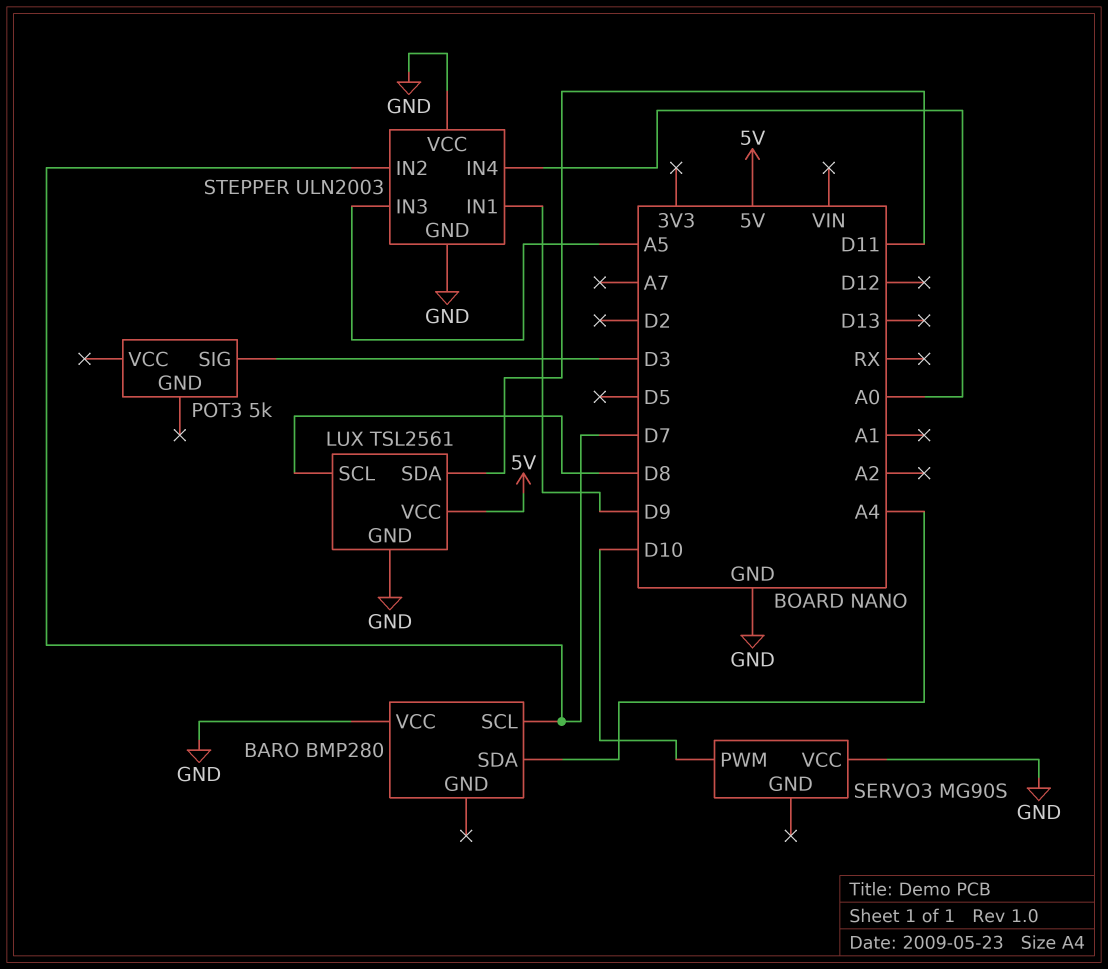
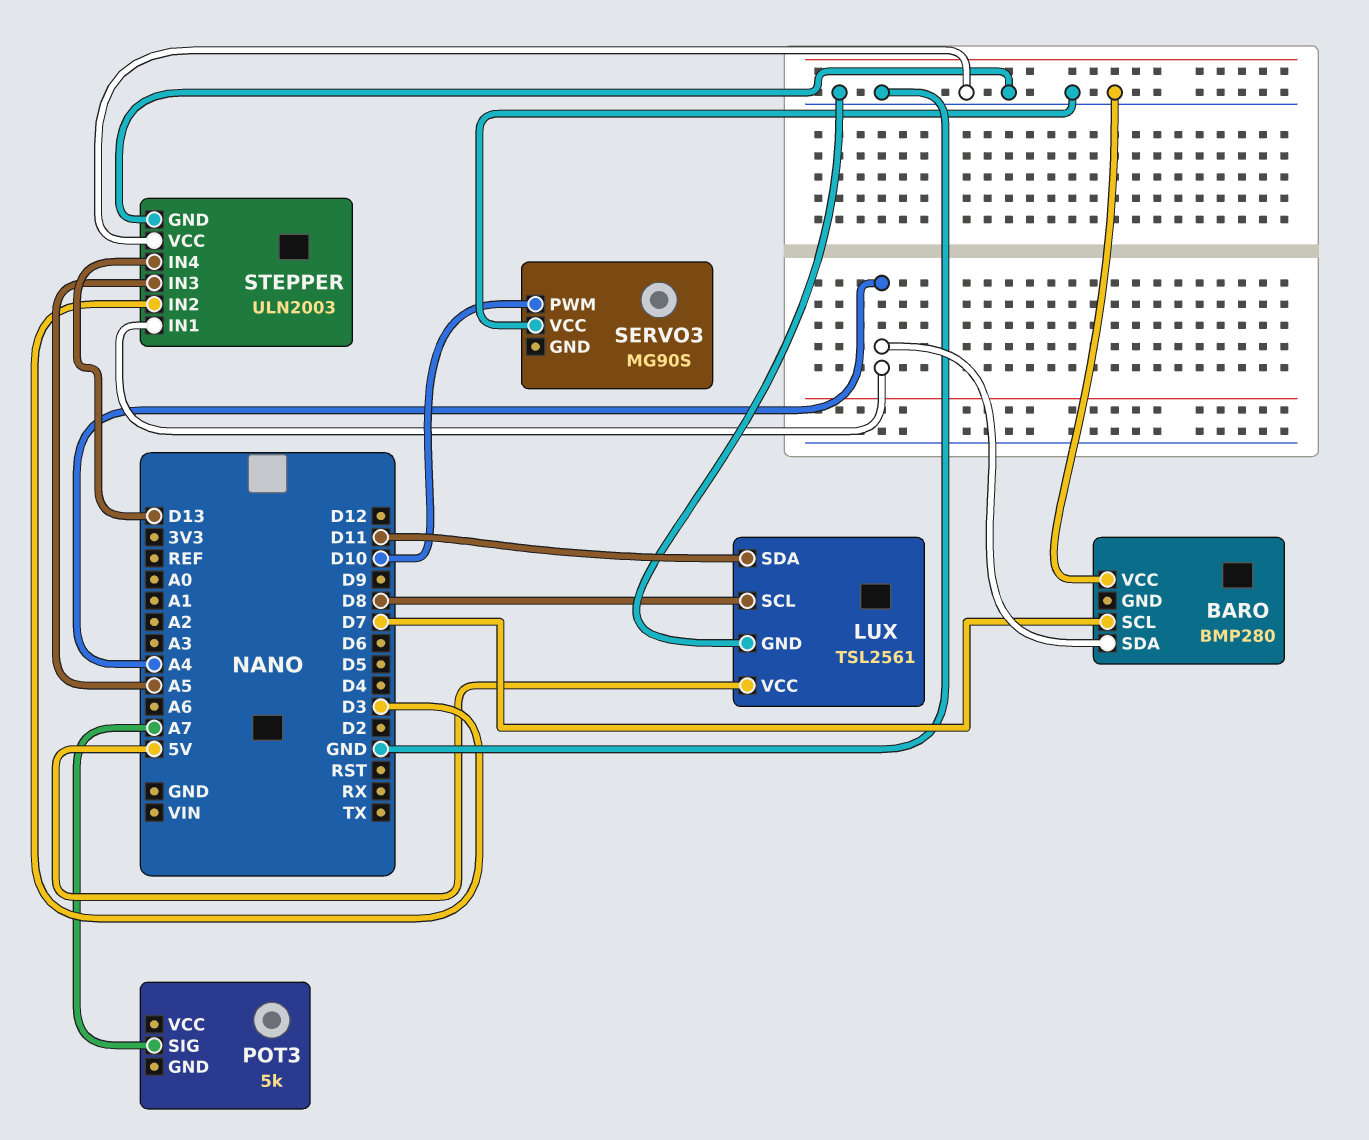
POT3 pin SIG: D3 -> A7
STEPPER pin IN1: D9 -> A4
STEPPER pin IN2: D7 -> D3
STEPPER pin IN4: A0 -> D13

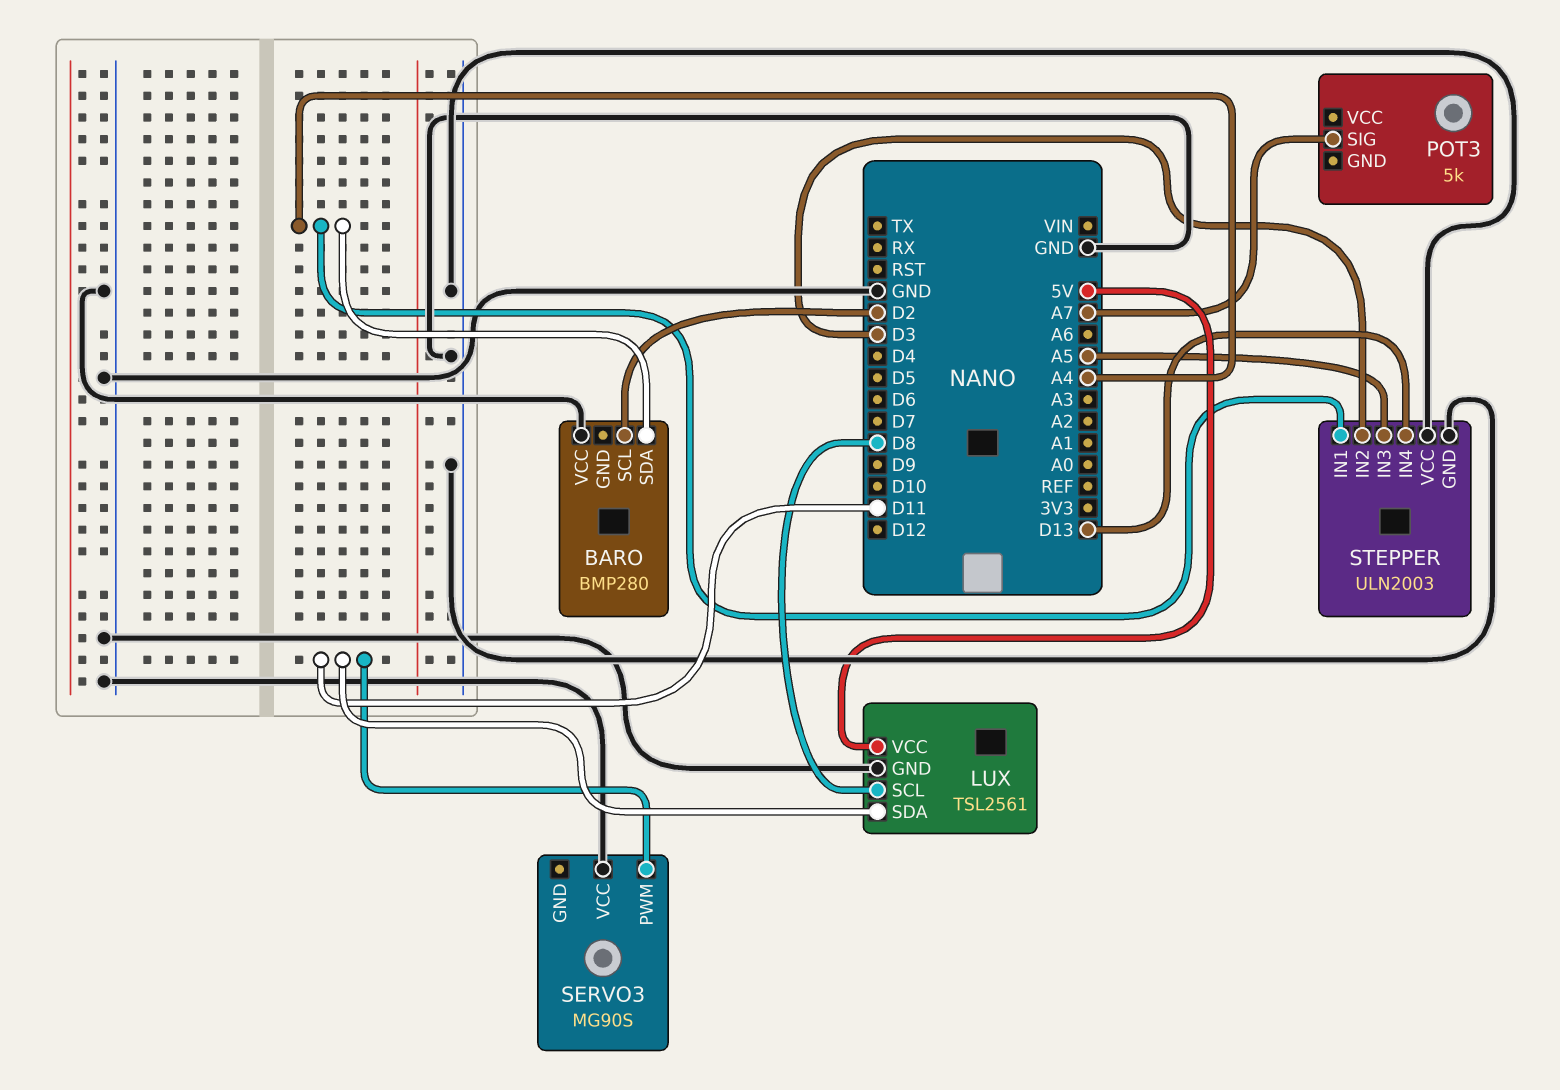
BARO pin SCL: D7 -> D2
SERVO3 pin PWM: D10 -> D11

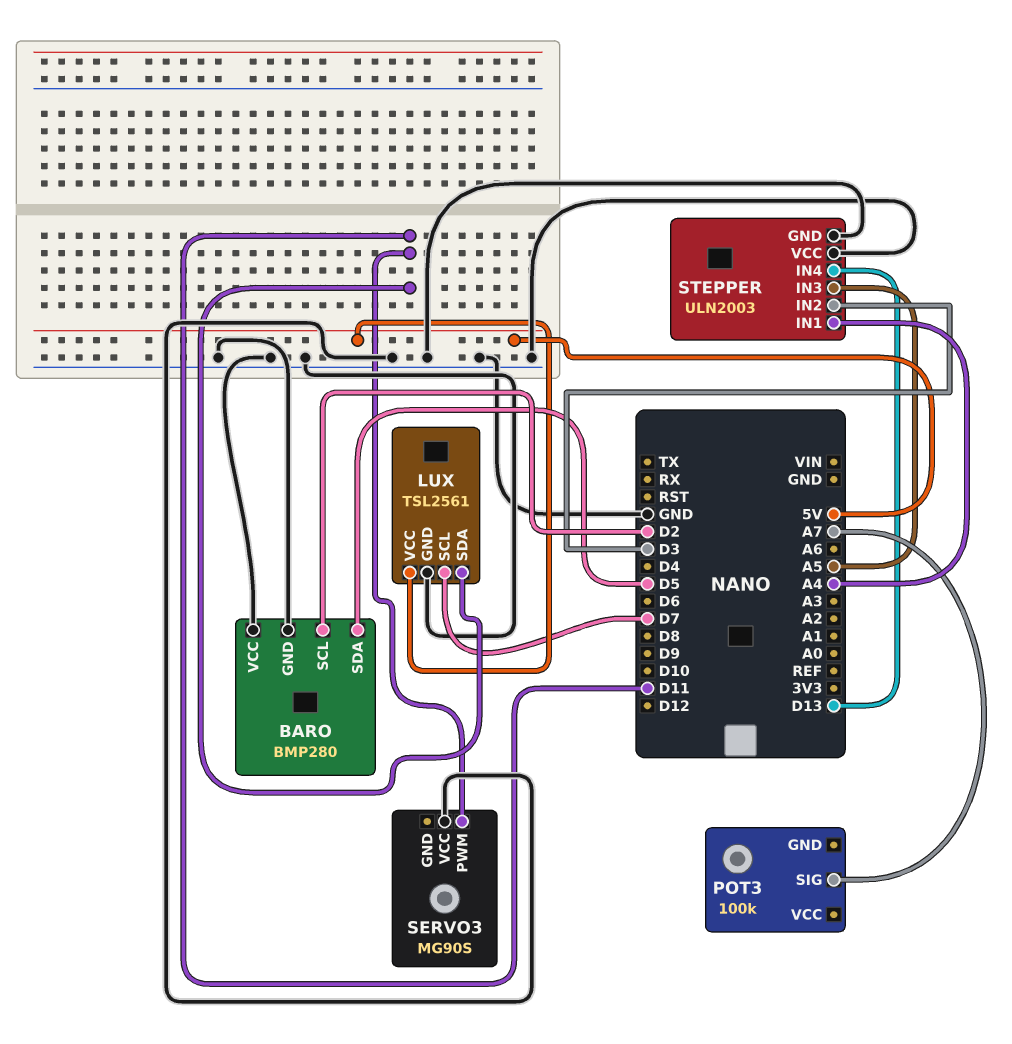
BARO pin GND: none -> GND
BARO pin SDA: A4 -> D5
LUX pin SCL: D8 -> D7
POT3: 5k -> 100k

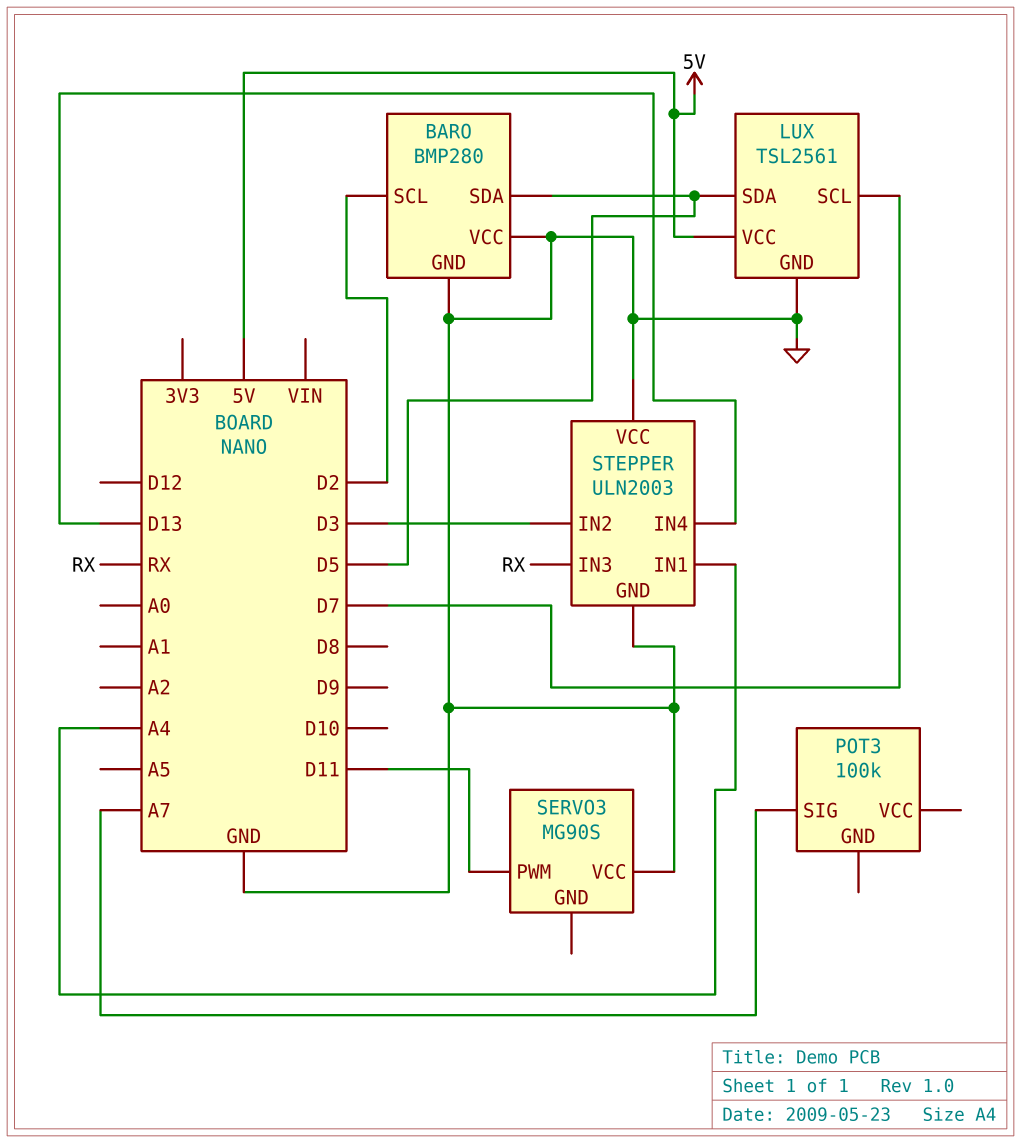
LUX pin SDA: D11 -> D5
STEPPER pin IN3: A5 -> RX

